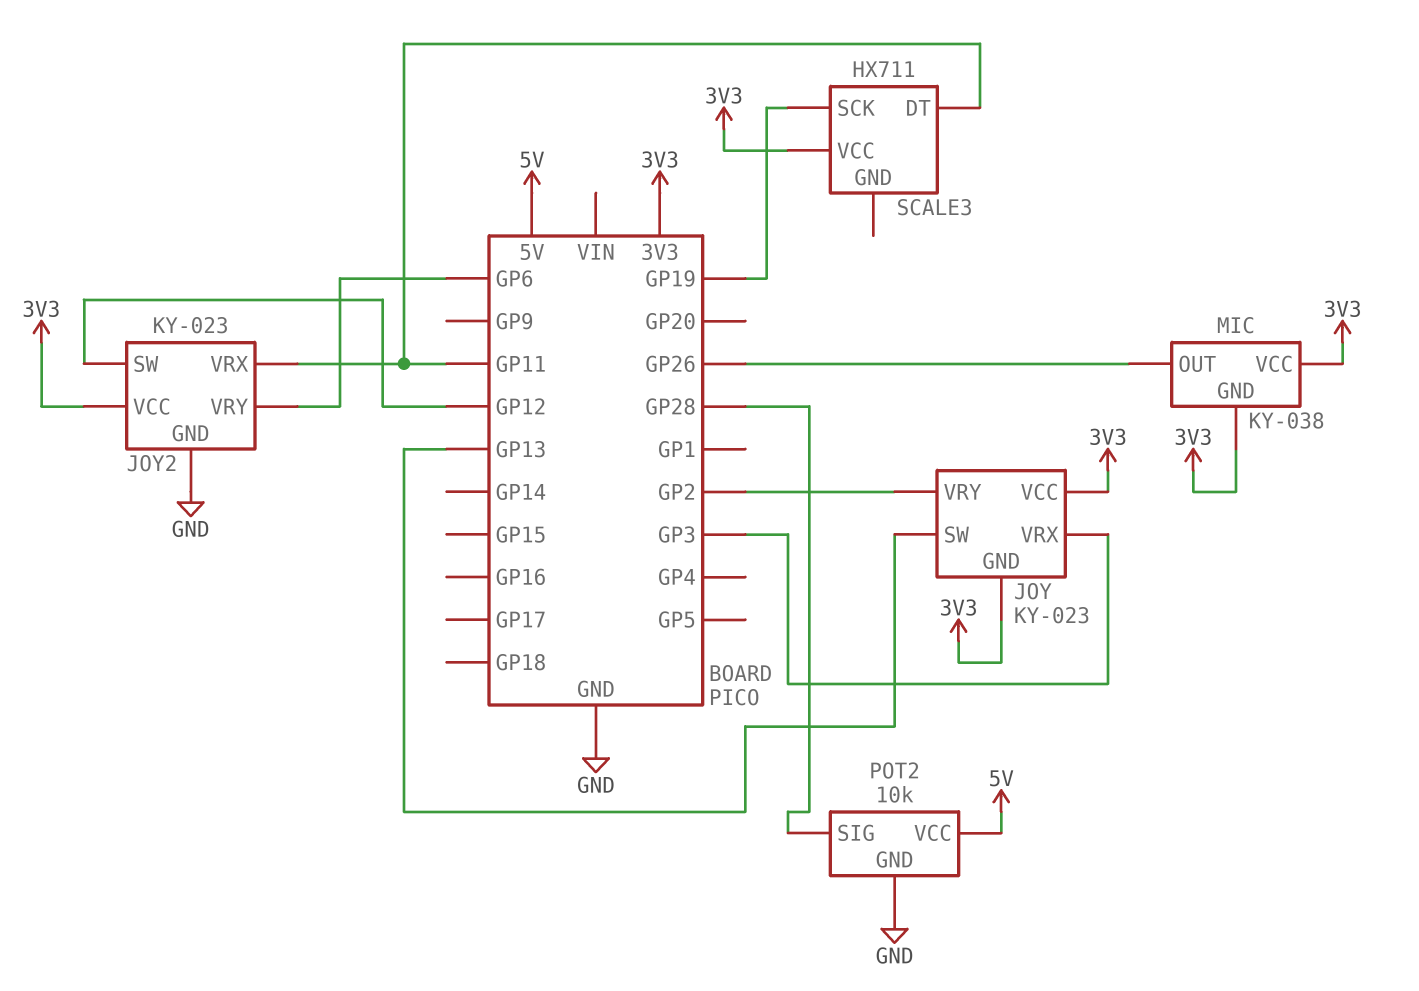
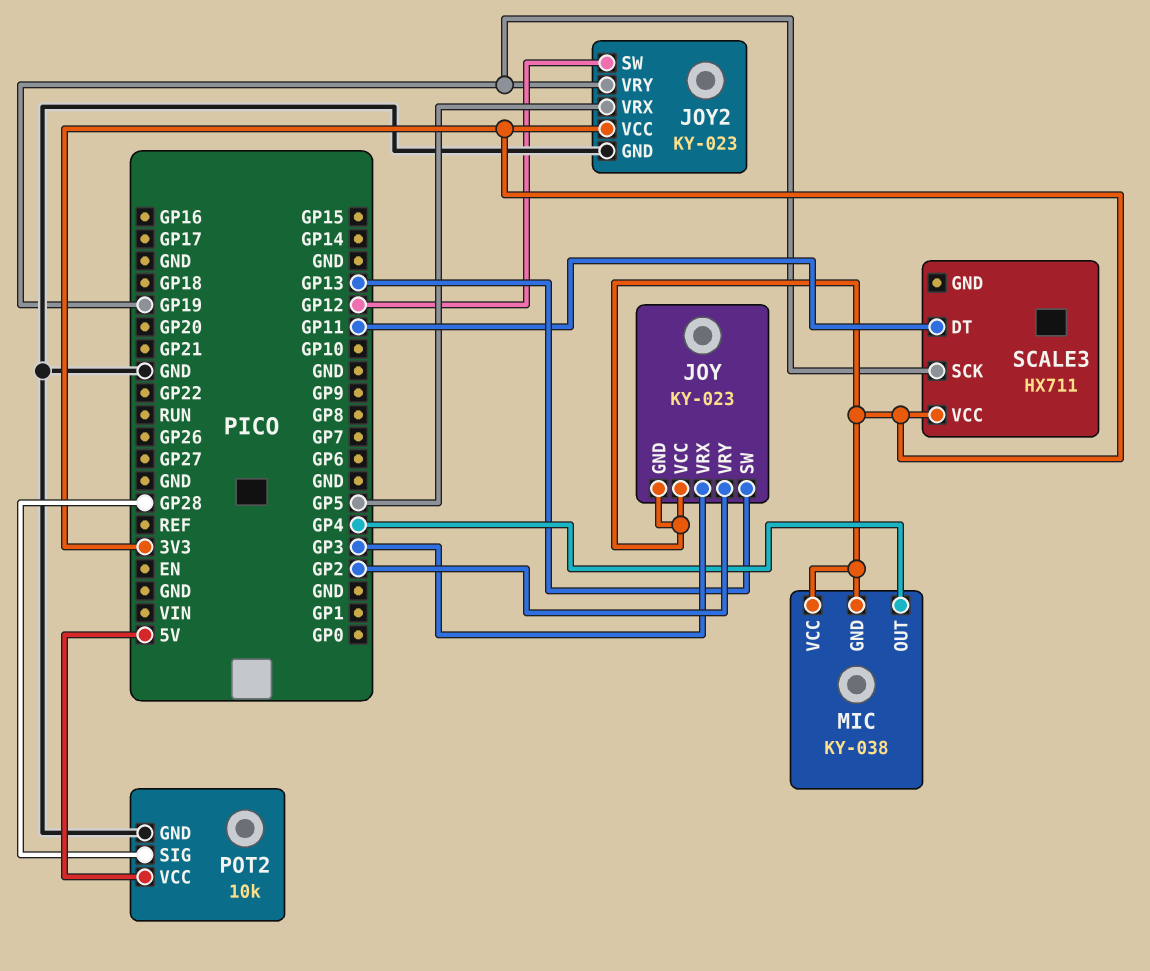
JOY2 pin VRX: GP11 -> GP5
JOY2 pin VRY: GP6 -> GP19
MIC pin OUT: GP26 -> GP4

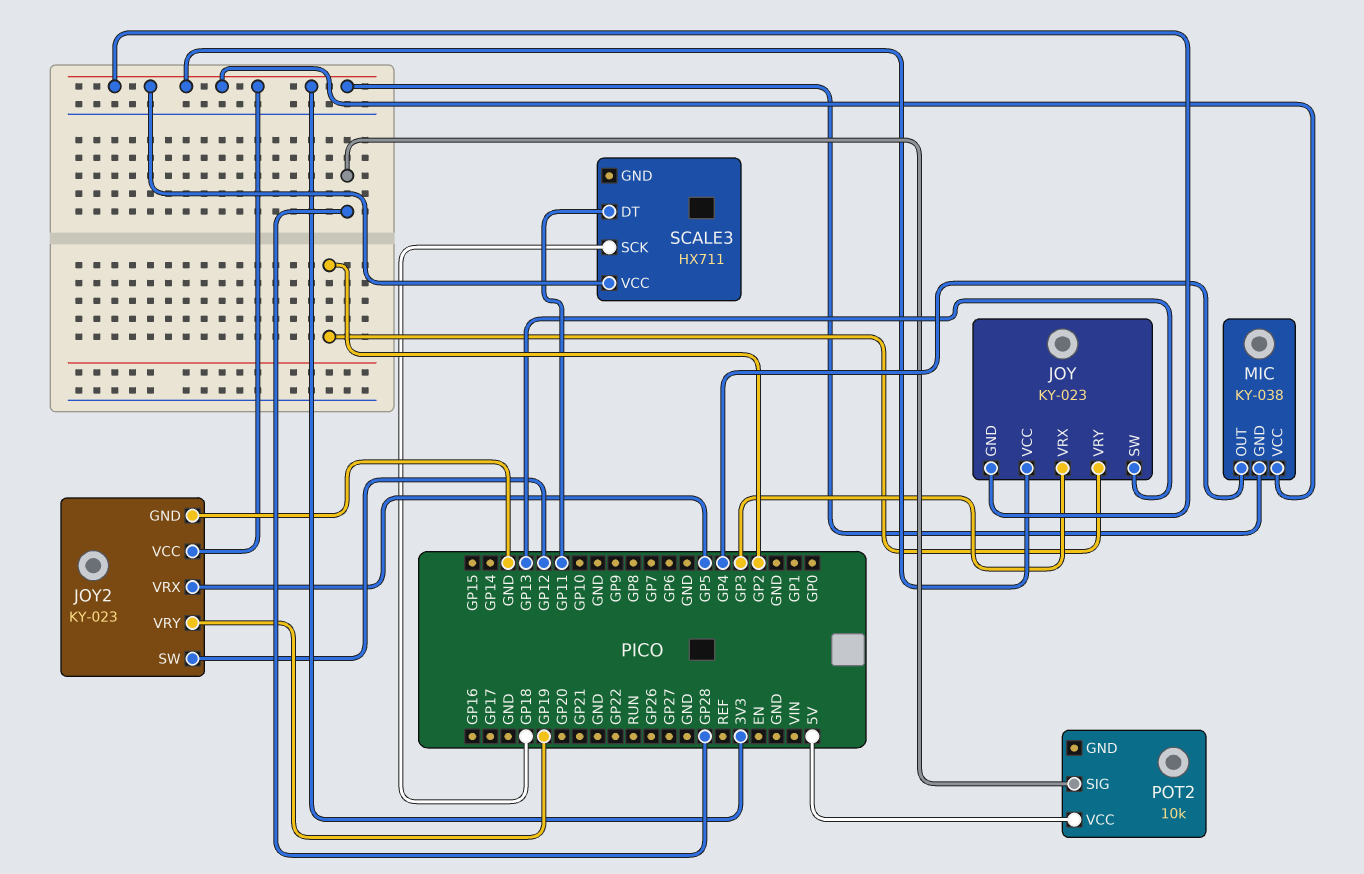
POT2 pin GND: GND -> none
SCALE3 pin SCK: GP19 -> GP18

